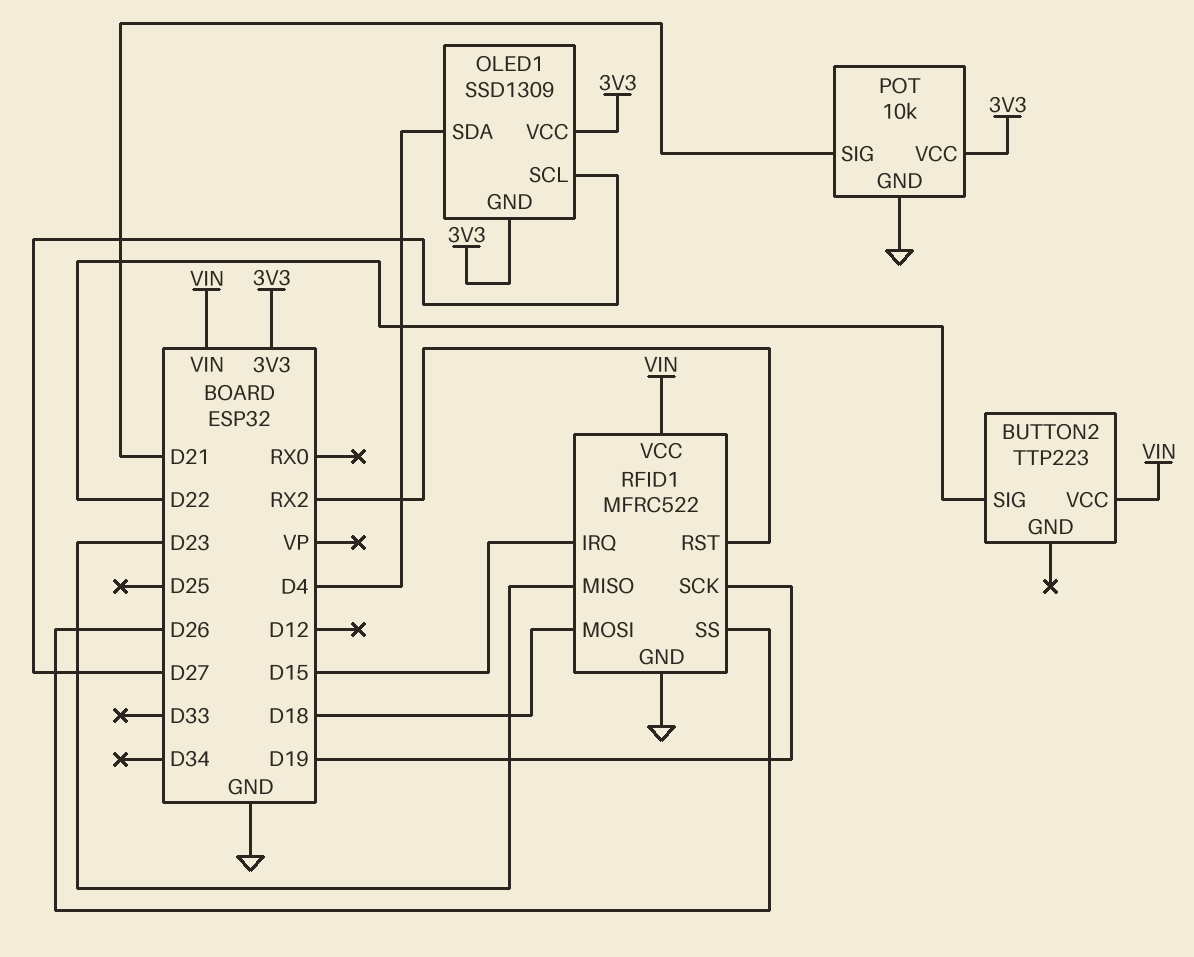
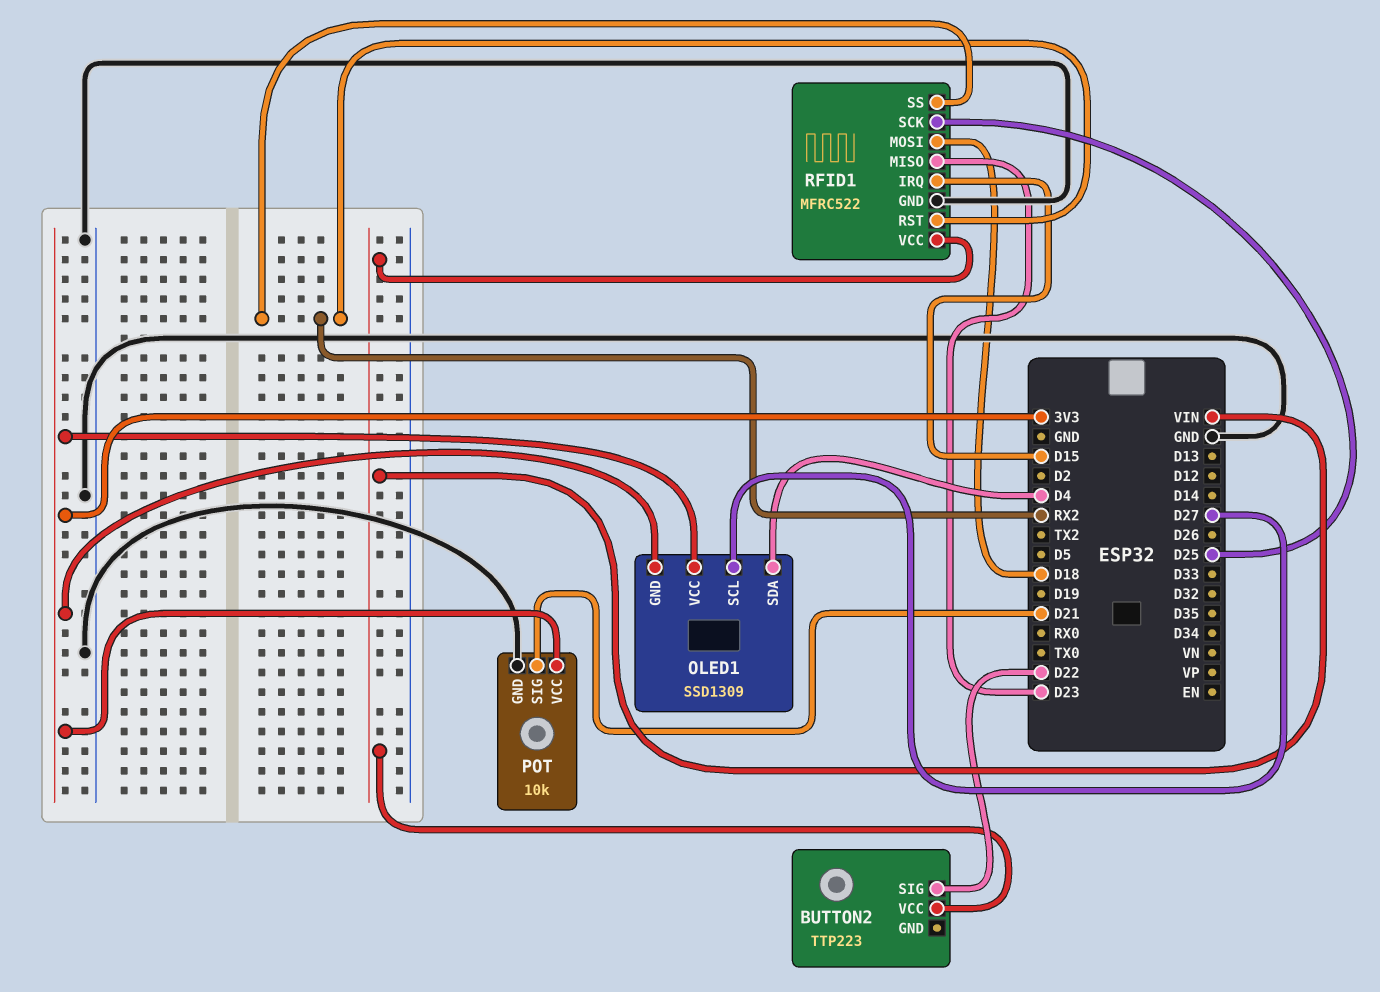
RFID1 pin SCK: D19 -> D25
RFID1 pin SS: D26 -> RX2

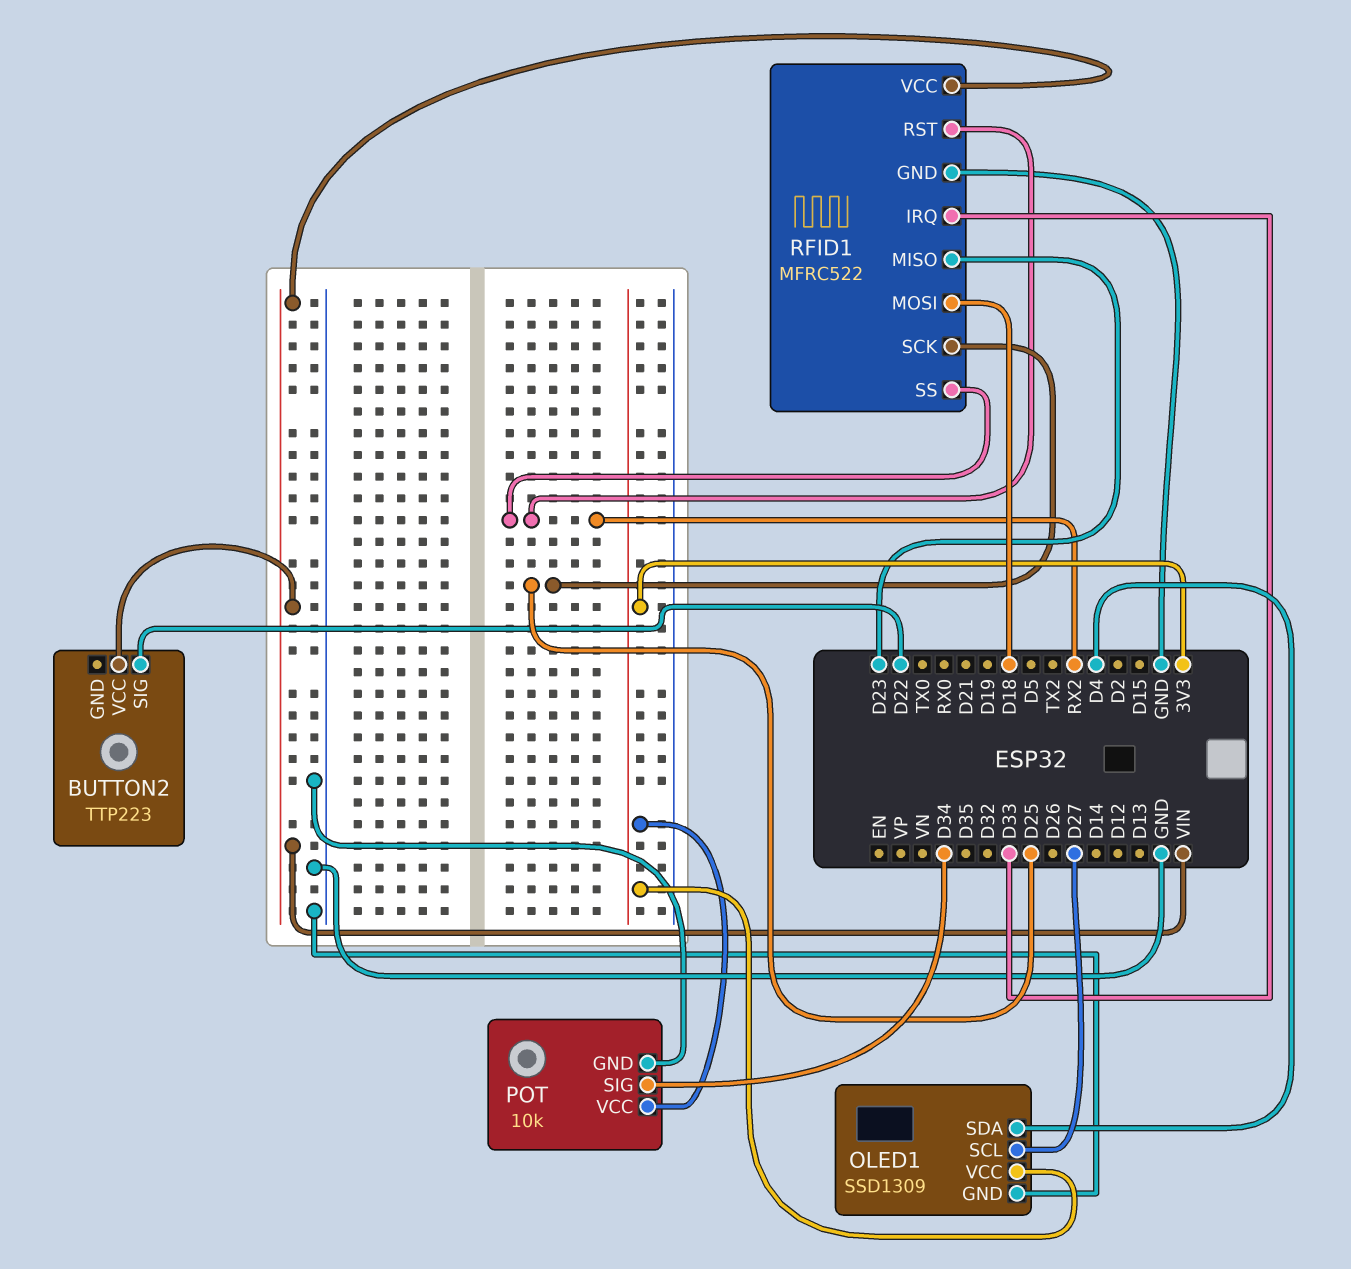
OLED1 pin GND: 3V3 -> GND
POT pin SIG: D21 -> D34
RFID1 pin IRQ: D15 -> D33

